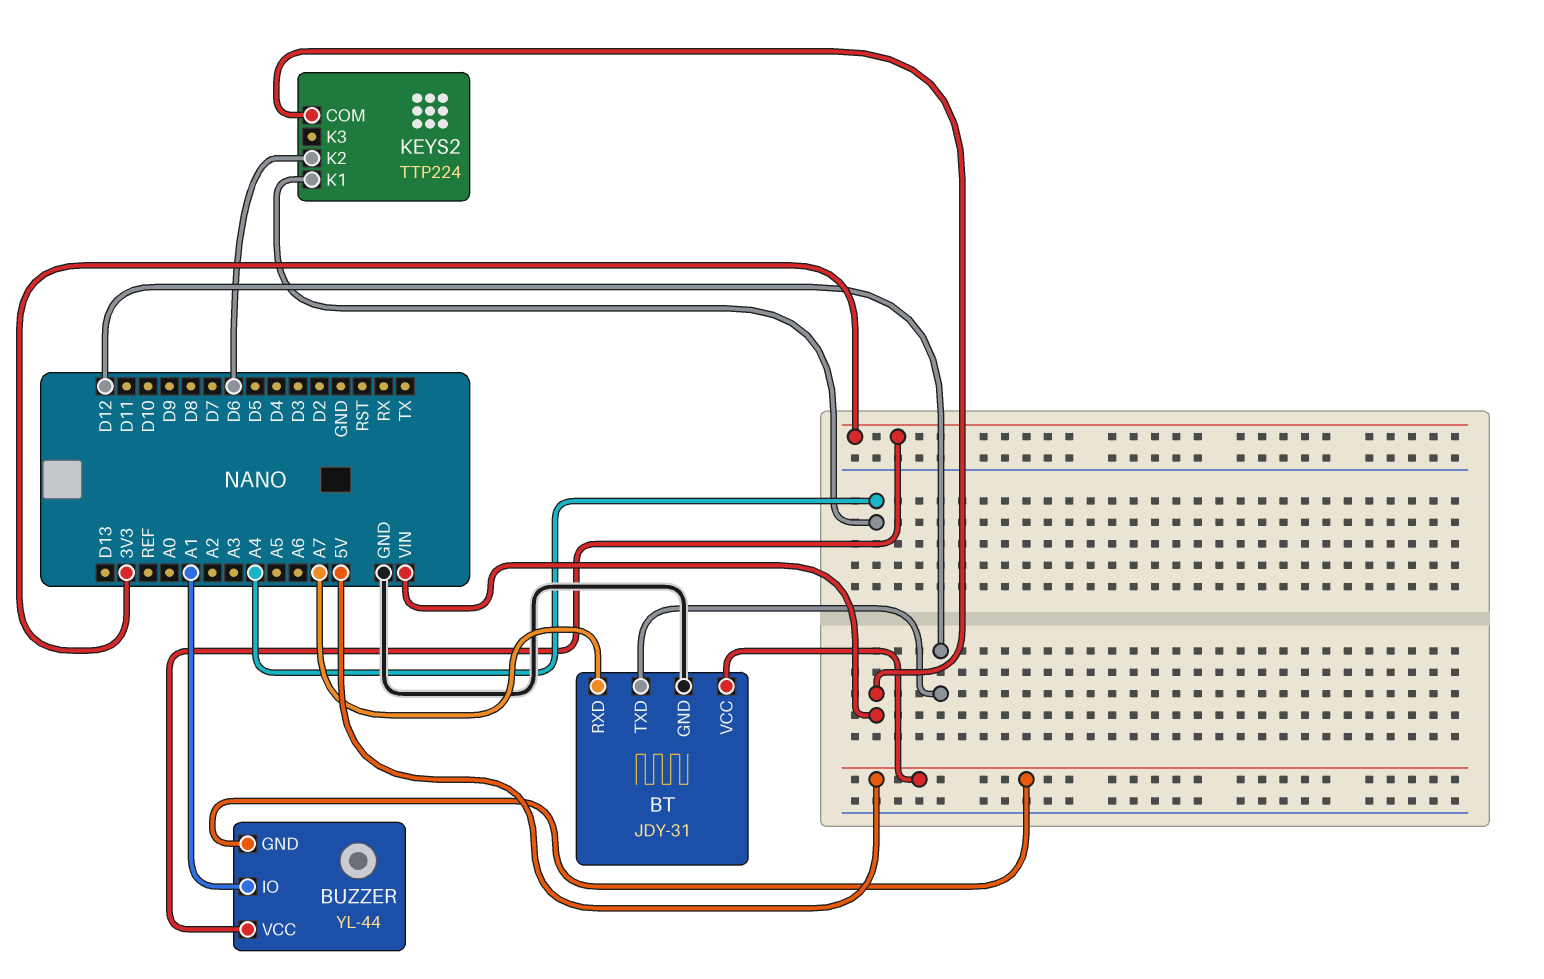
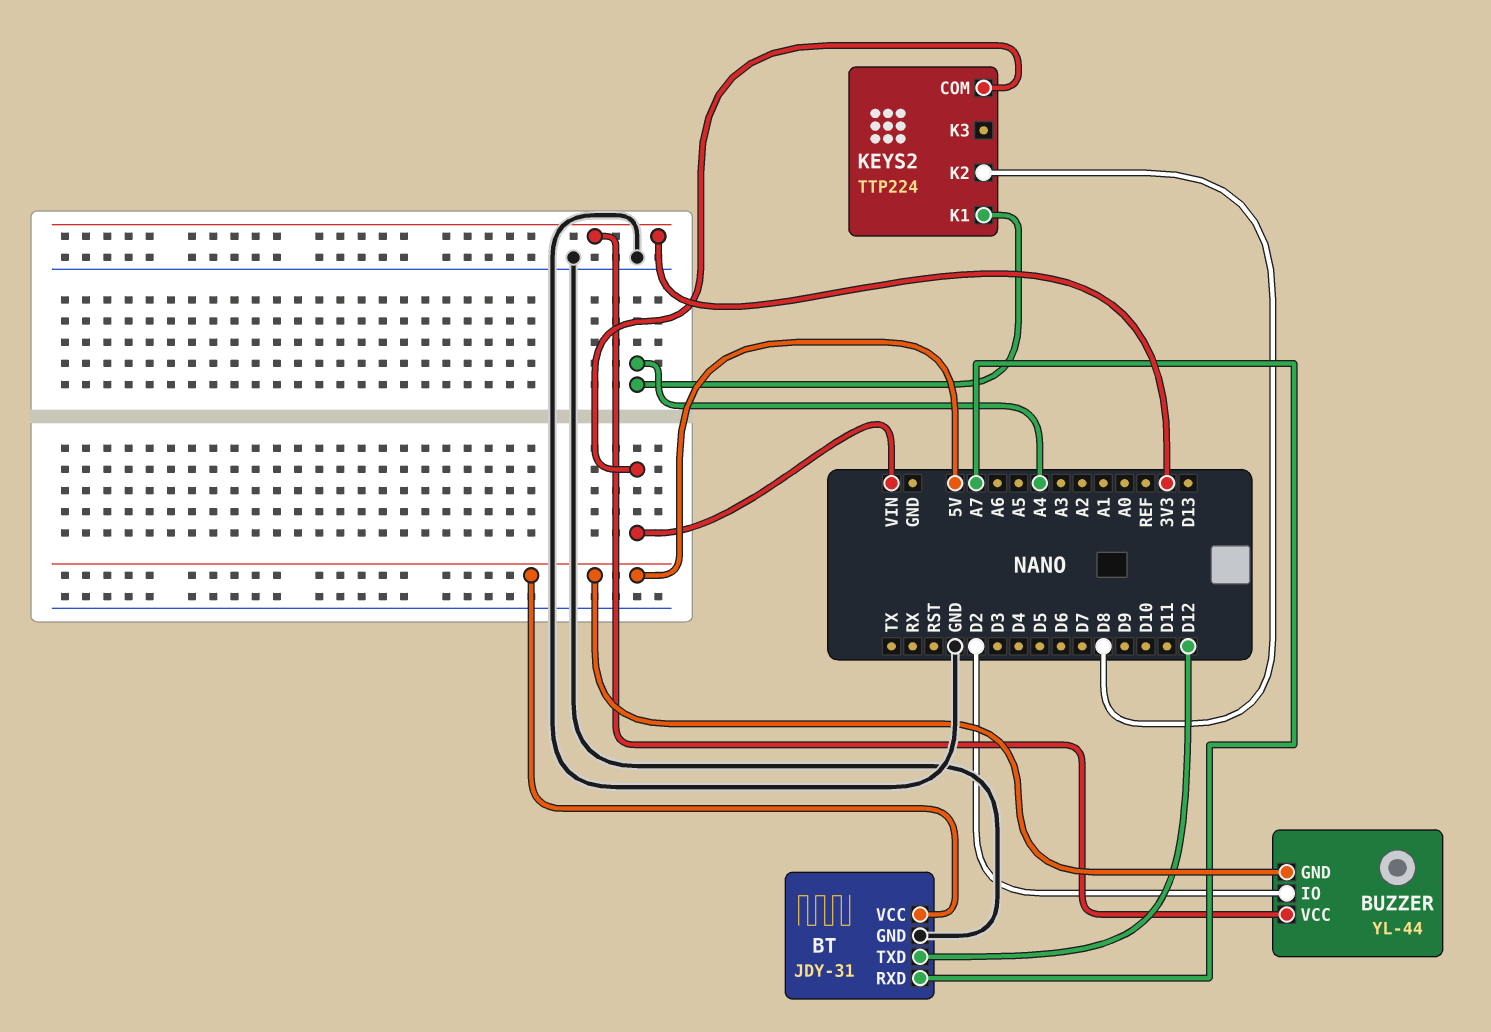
BUZZER pin IO: A1 -> D2
KEYS2 pin K2: D6 -> D8

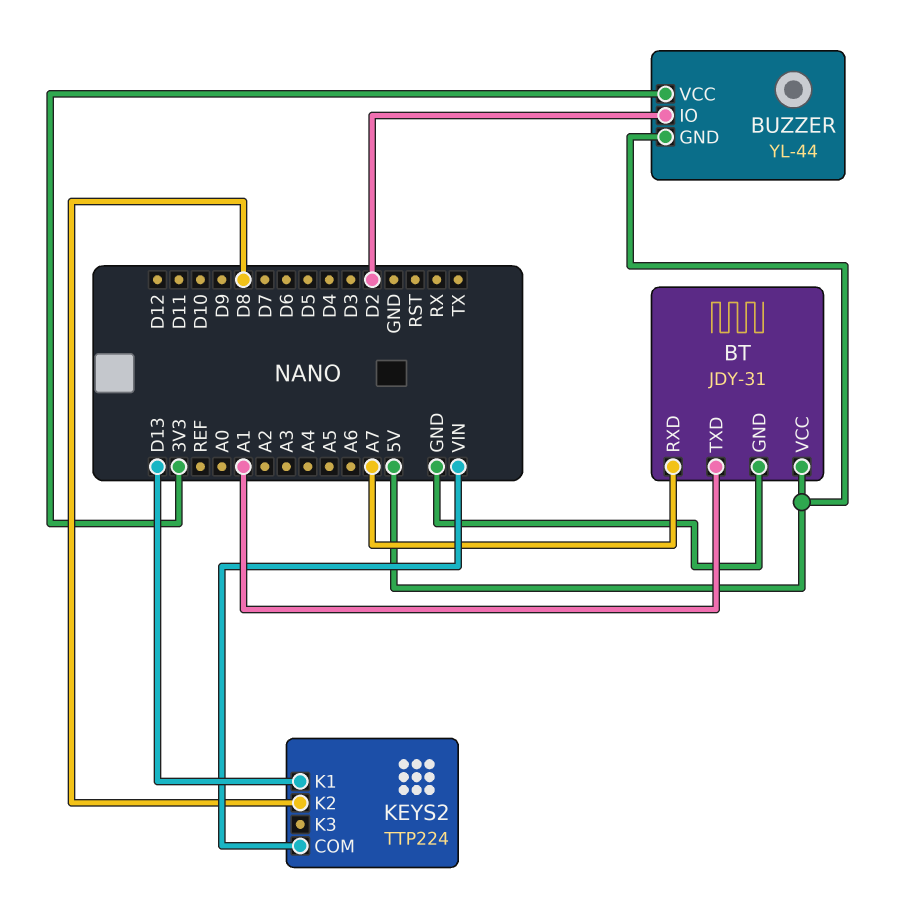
BT pin TXD: D12 -> A1
KEYS2 pin K1: A4 -> D13

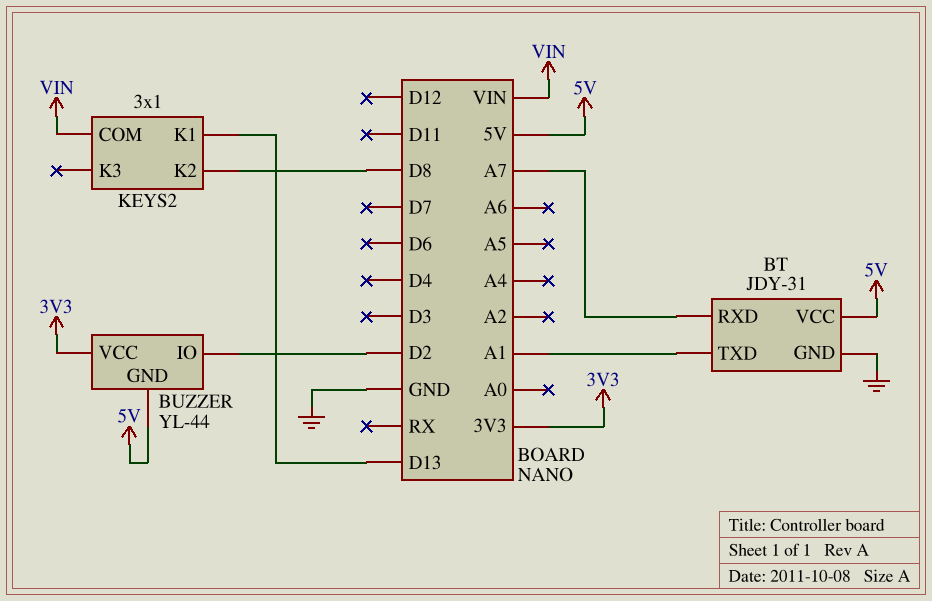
KEYS2: TTP224 -> 3x1

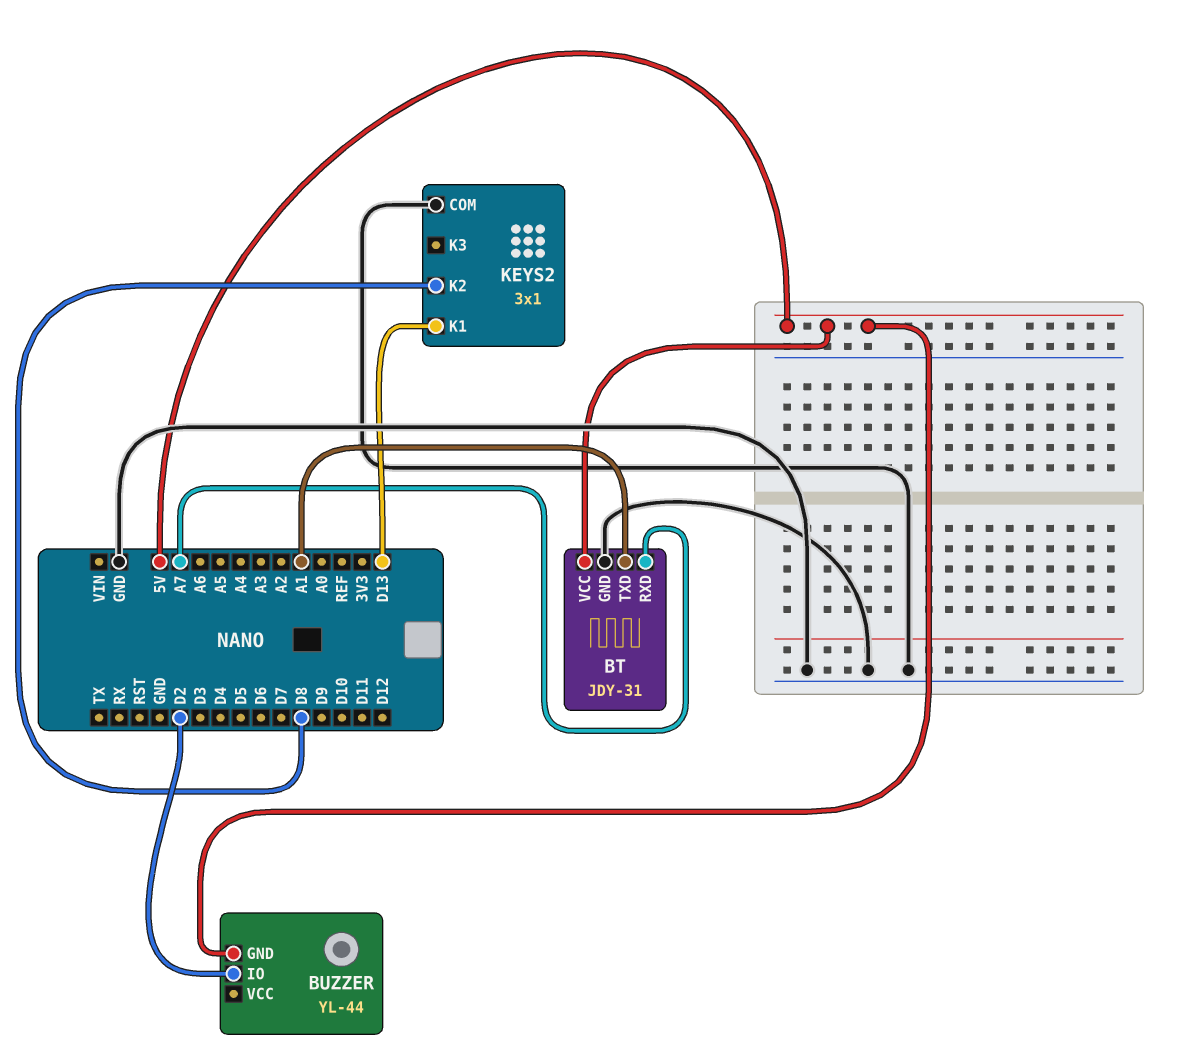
BUZZER pin VCC: 3V3 -> none
KEYS2 pin COM: VIN -> GND

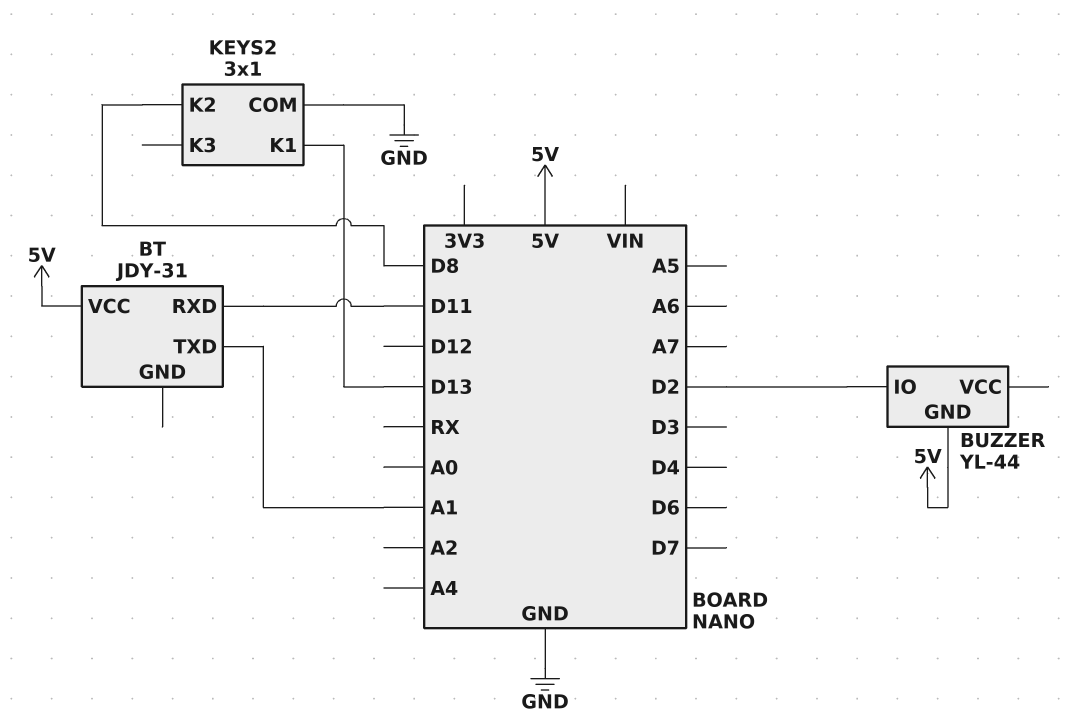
BT pin GND: GND -> none
BT pin RXD: A7 -> D11

